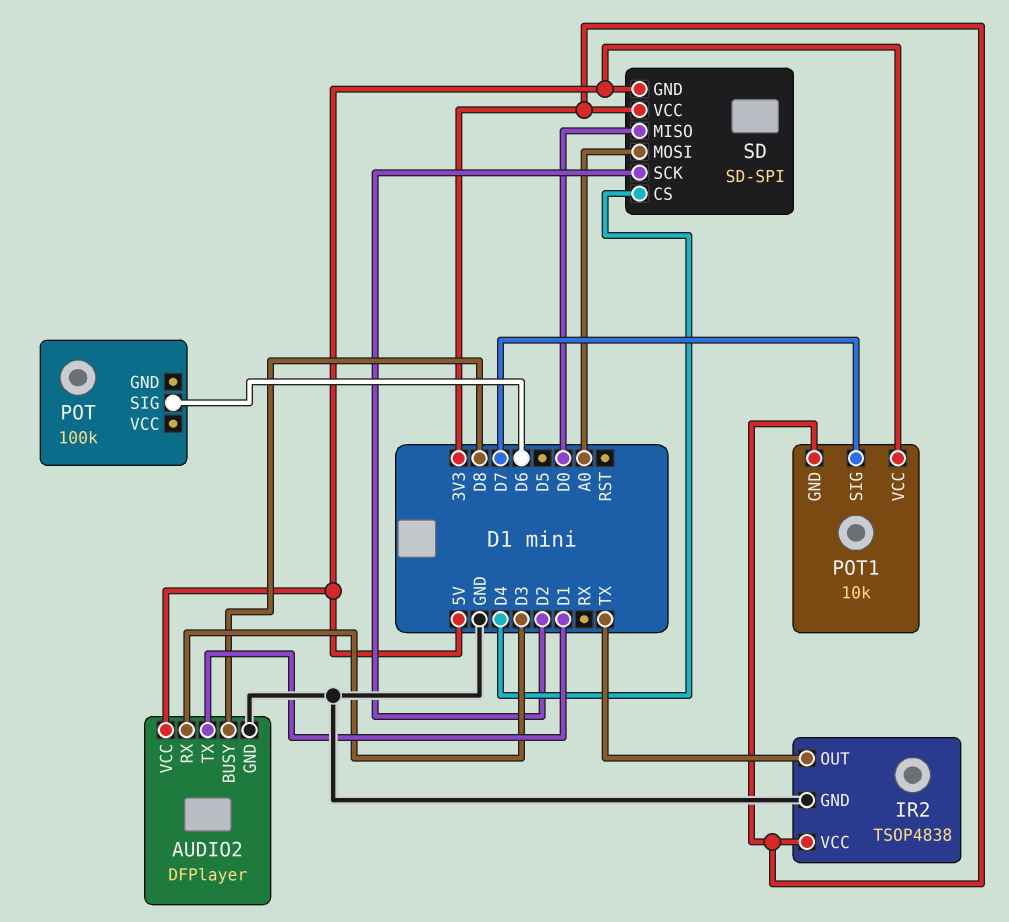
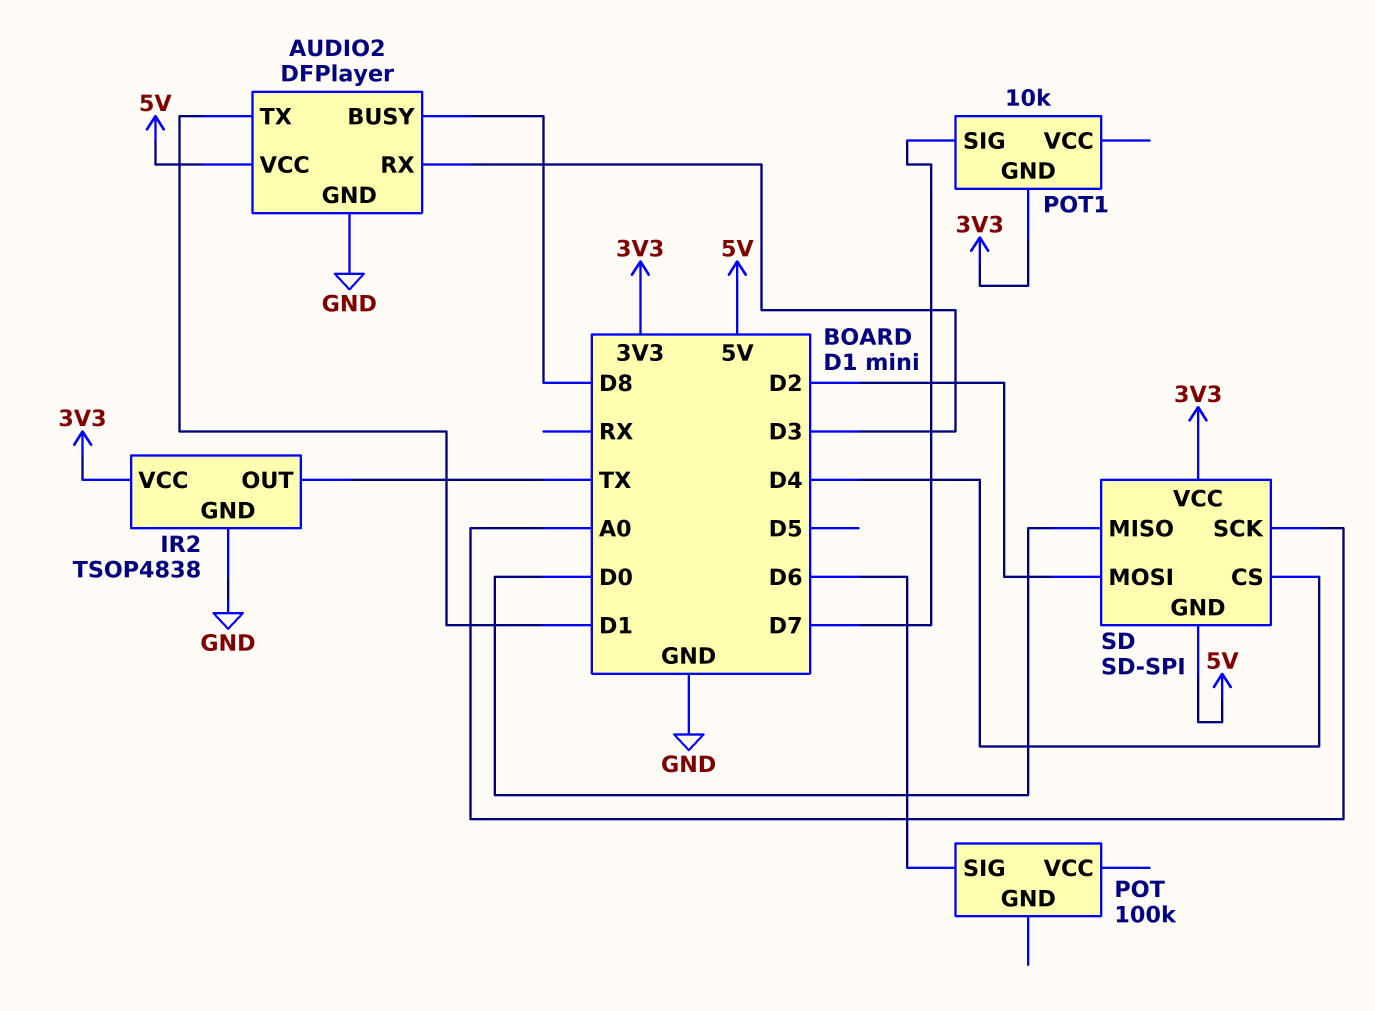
POT1 pin VCC: 5V -> none
SD pin MOSI: A0 -> D2
SD pin SCK: D2 -> A0

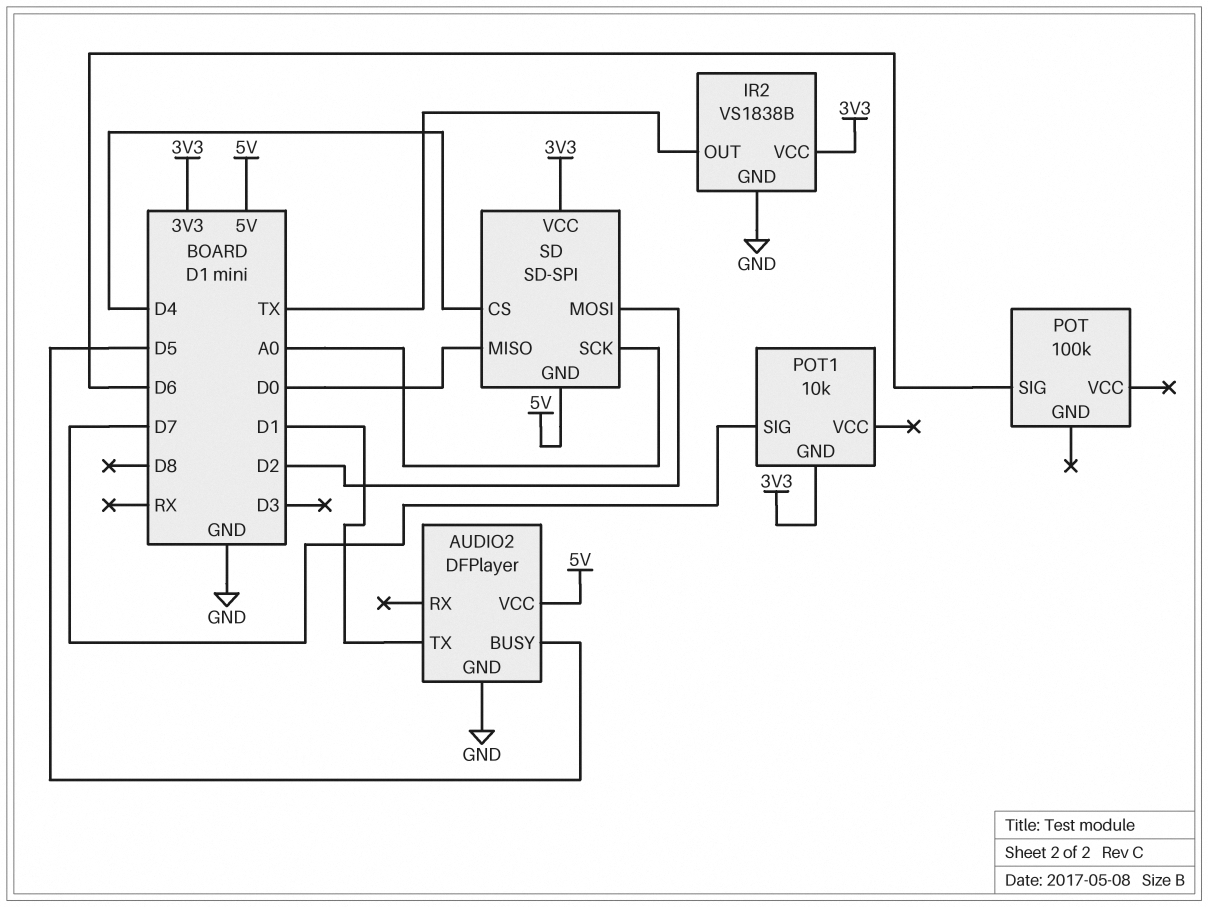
AUDIO2 pin BUSY: D8 -> D5
AUDIO2 pin RX: D3 -> none
IR2: TSOP4838 -> VS1838B

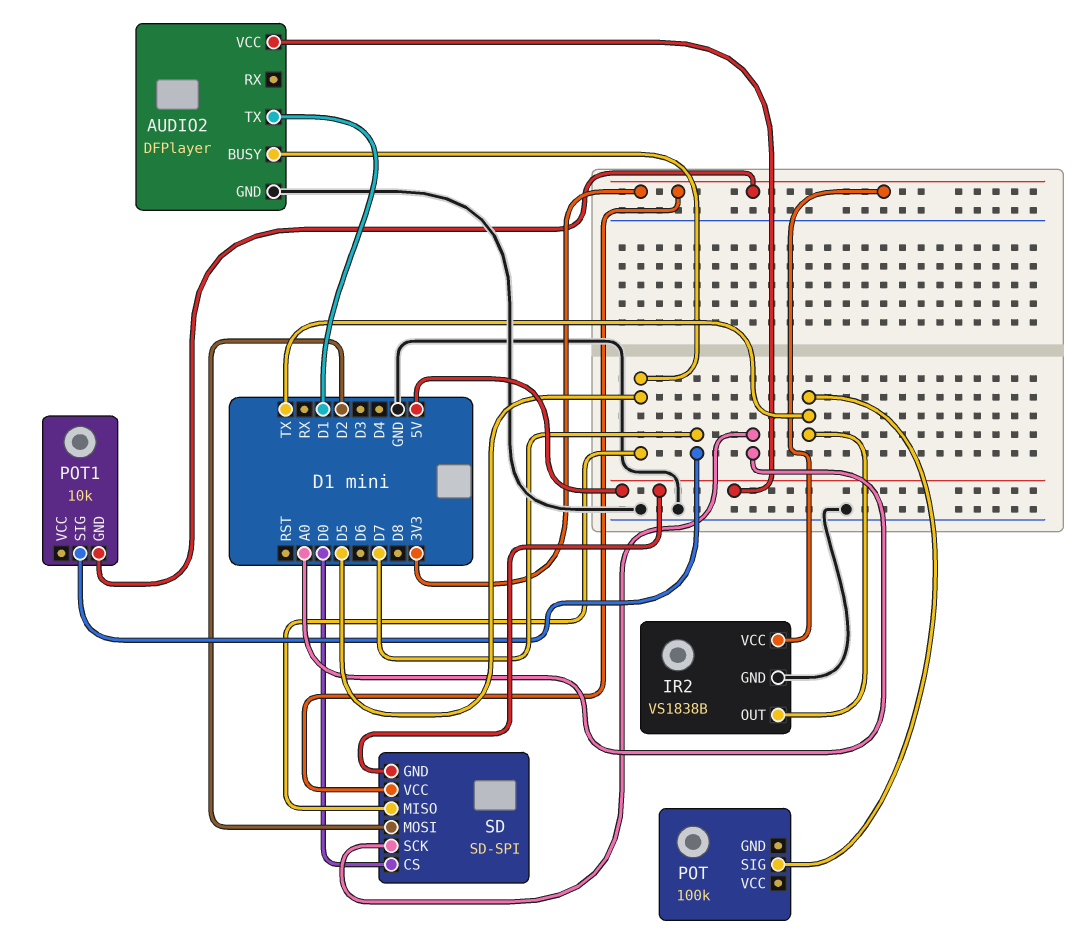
POT pin SIG: D6 -> TX
SD pin CS: D4 -> D0
SD pin MISO: D0 -> D5

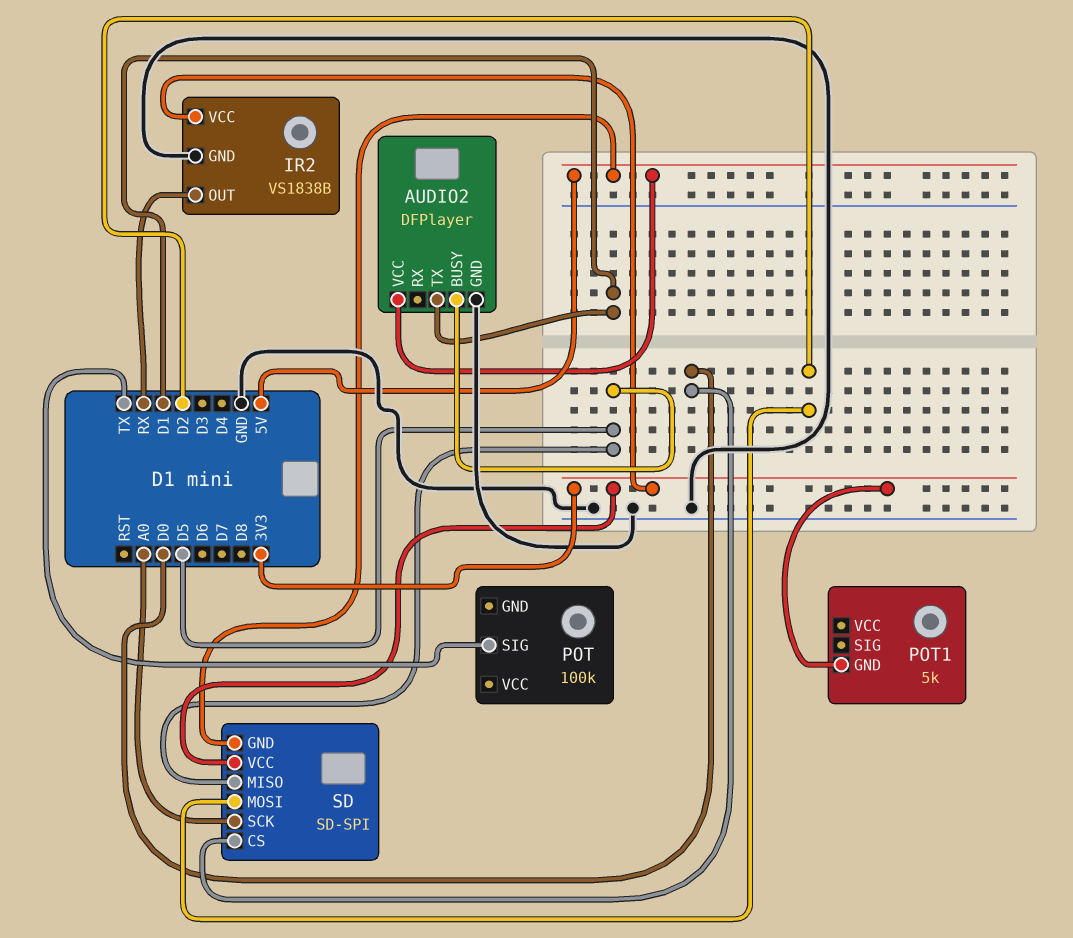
IR2 pin OUT: TX -> RX
POT1: 10k -> 5k
POT1 pin SIG: D7 -> none

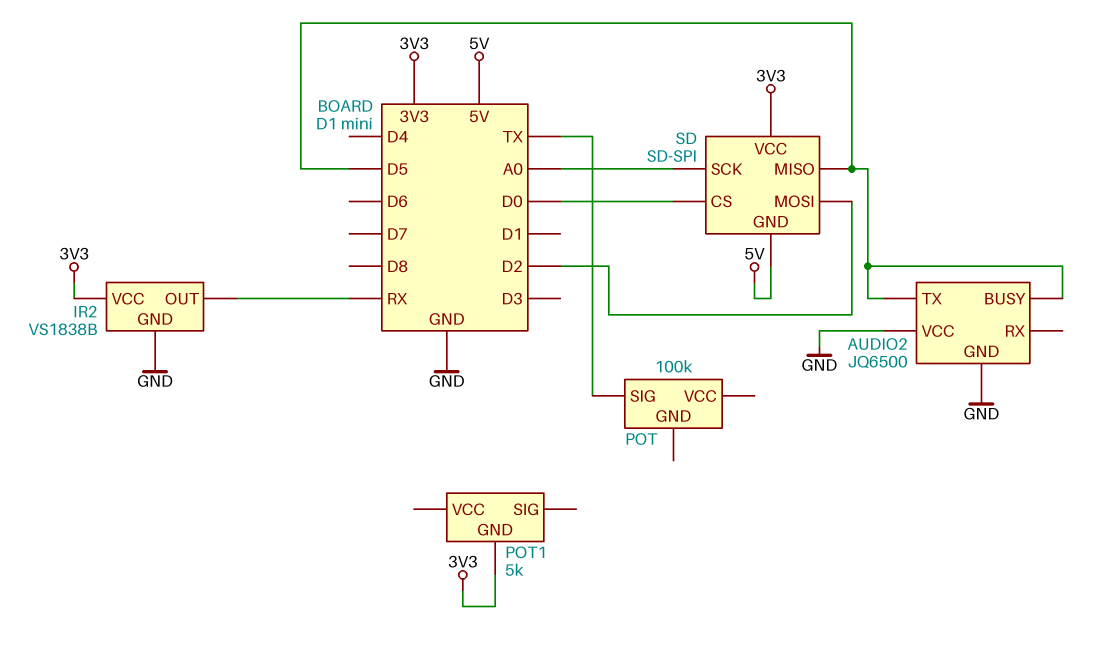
AUDIO2: DFPlayer -> JQ6500
AUDIO2 pin TX: D1 -> D5
AUDIO2 pin VCC: 5V -> GND

